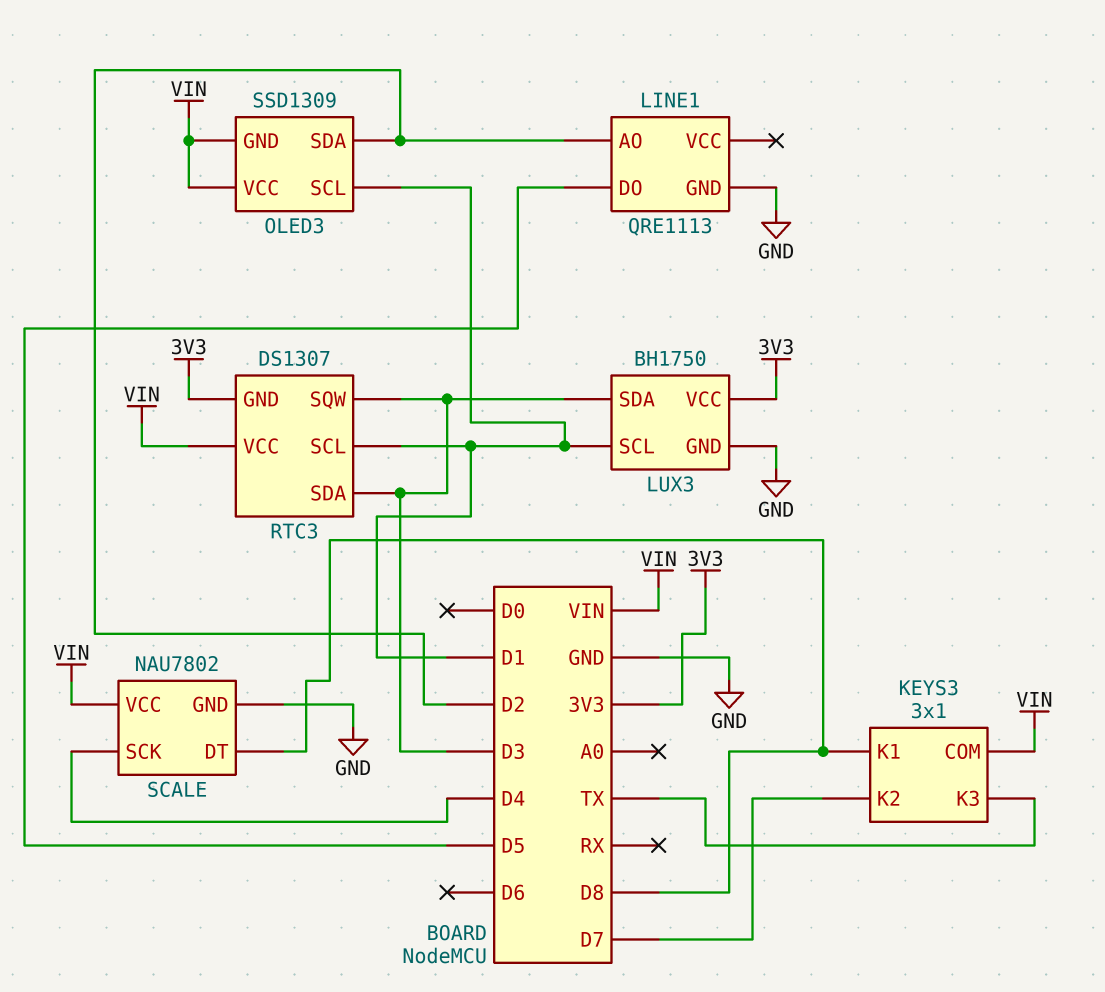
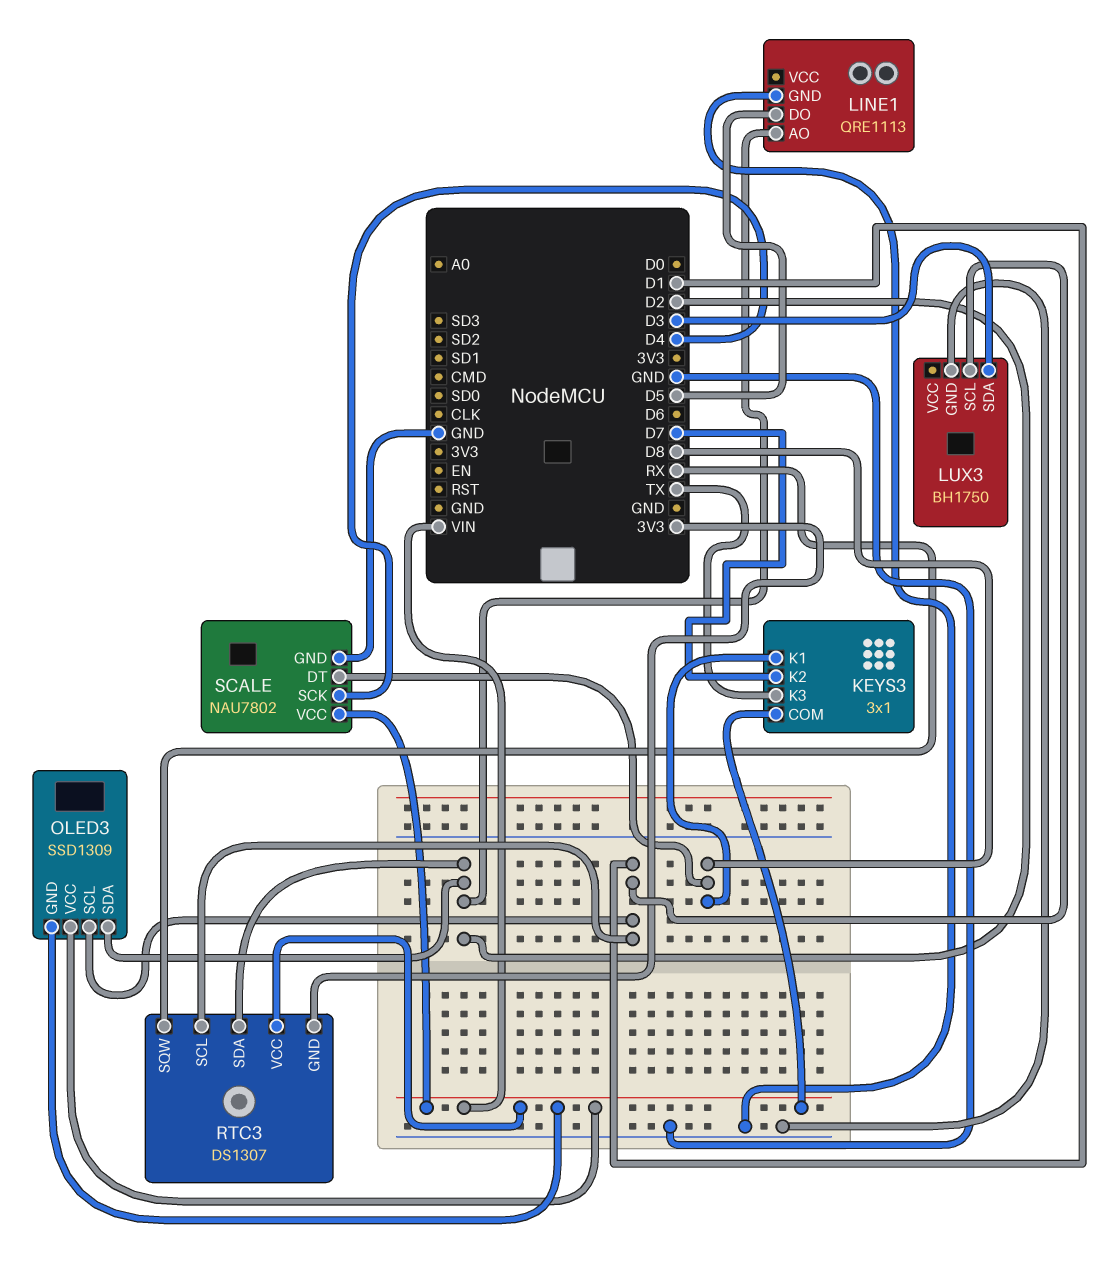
LUX3 pin VCC: 3V3 -> none
RTC3 pin SDA: D3 -> D2
RTC3 pin SQW: D3 -> RX

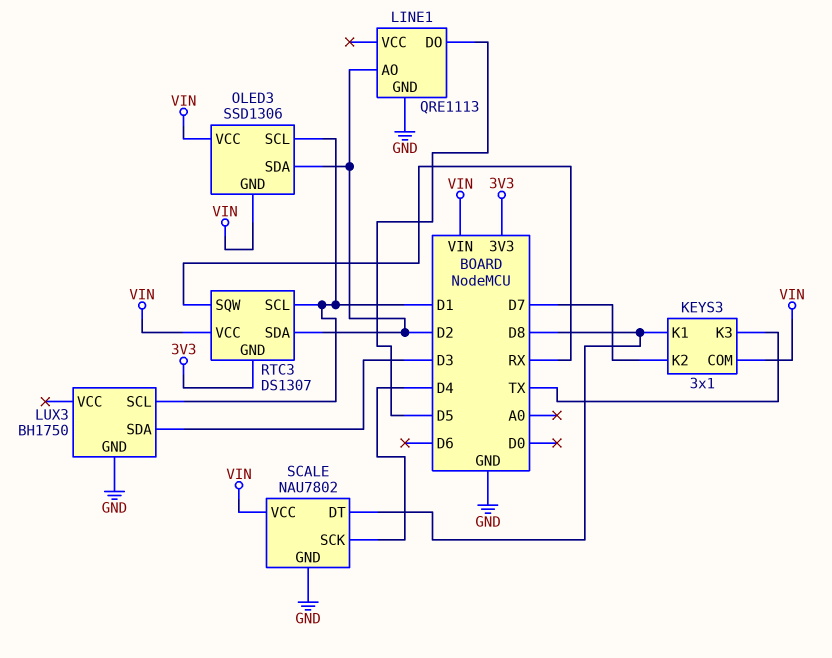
OLED3: SSD1309 -> SSD1306

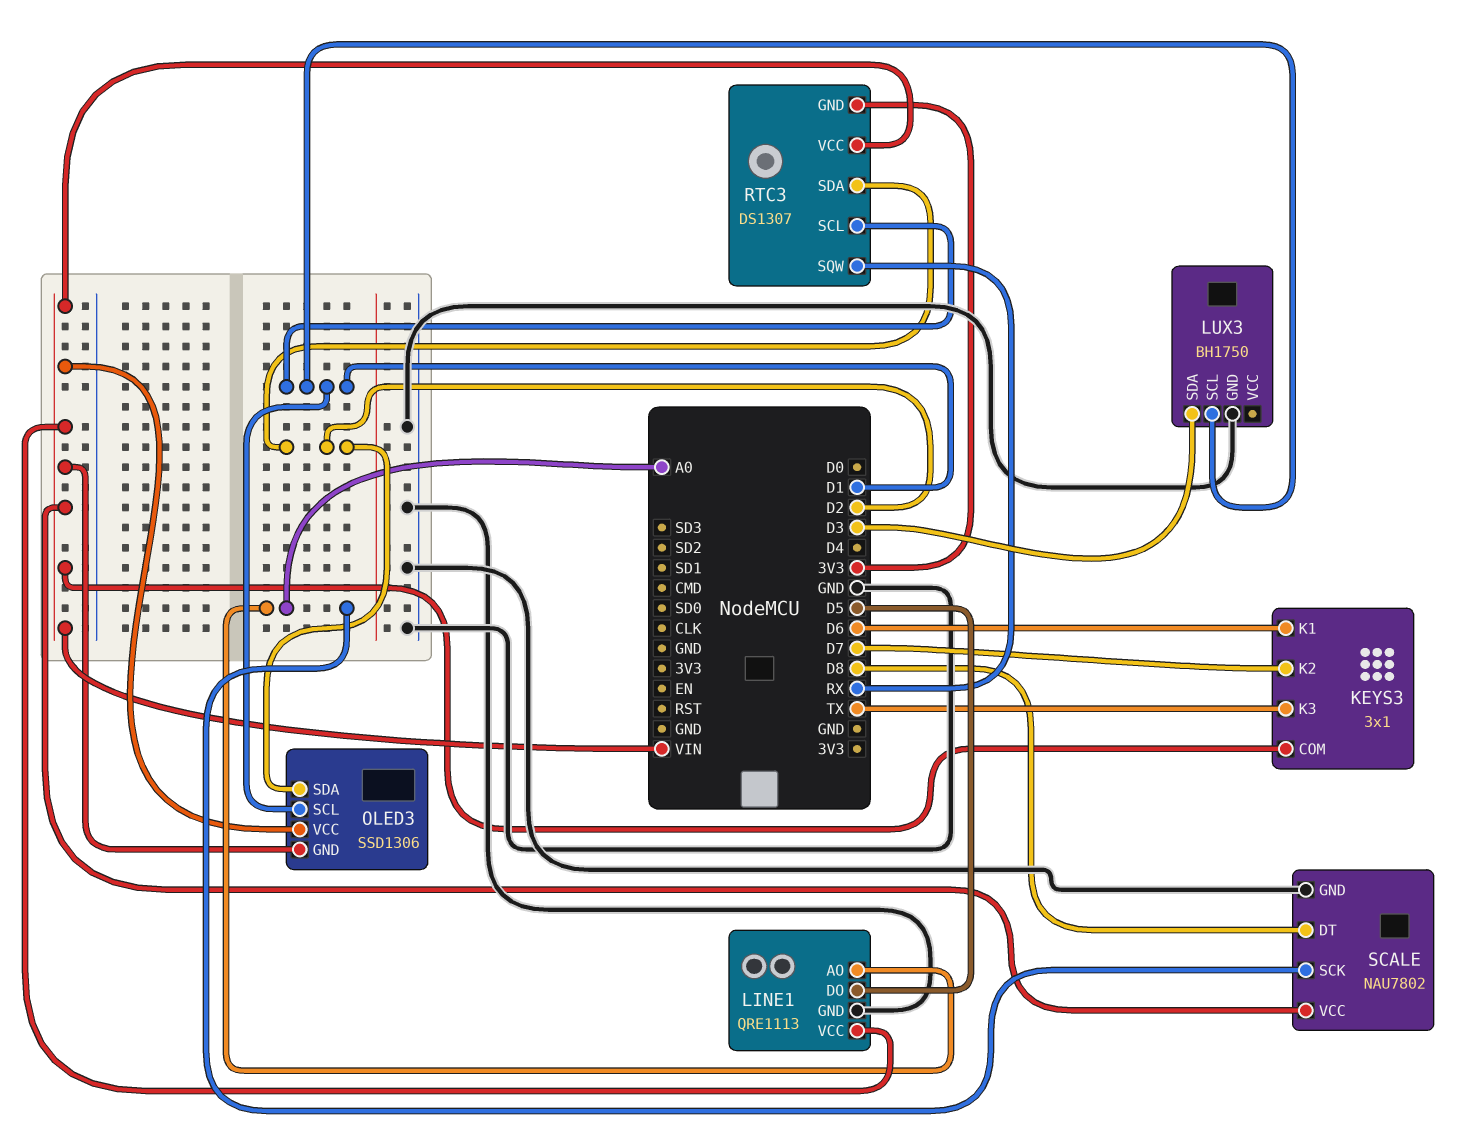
KEYS3 pin K1: D8 -> D6
LINE1 pin AO: D2 -> A0
LINE1 pin VCC: none -> VIN
SCALE pin SCK: D4 -> A0

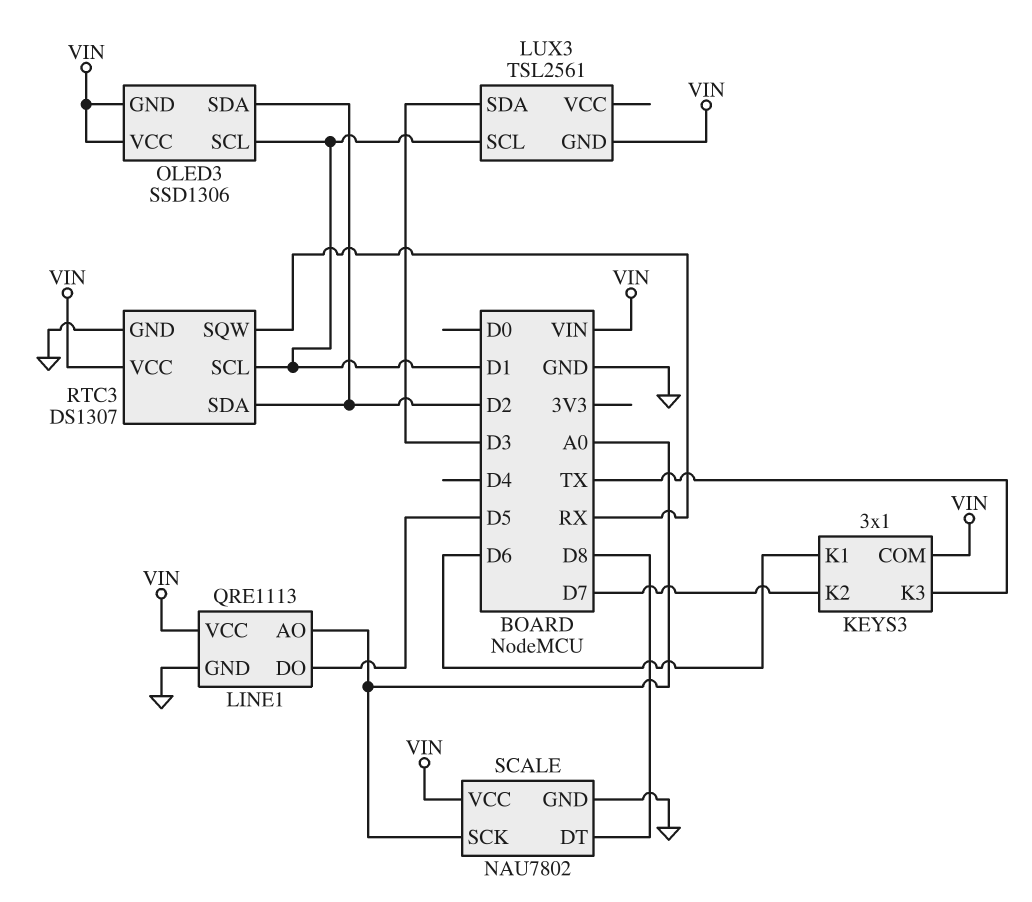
LUX3: BH1750 -> TSL2561
LUX3 pin GND: GND -> VIN
RTC3 pin GND: 3V3 -> GND

